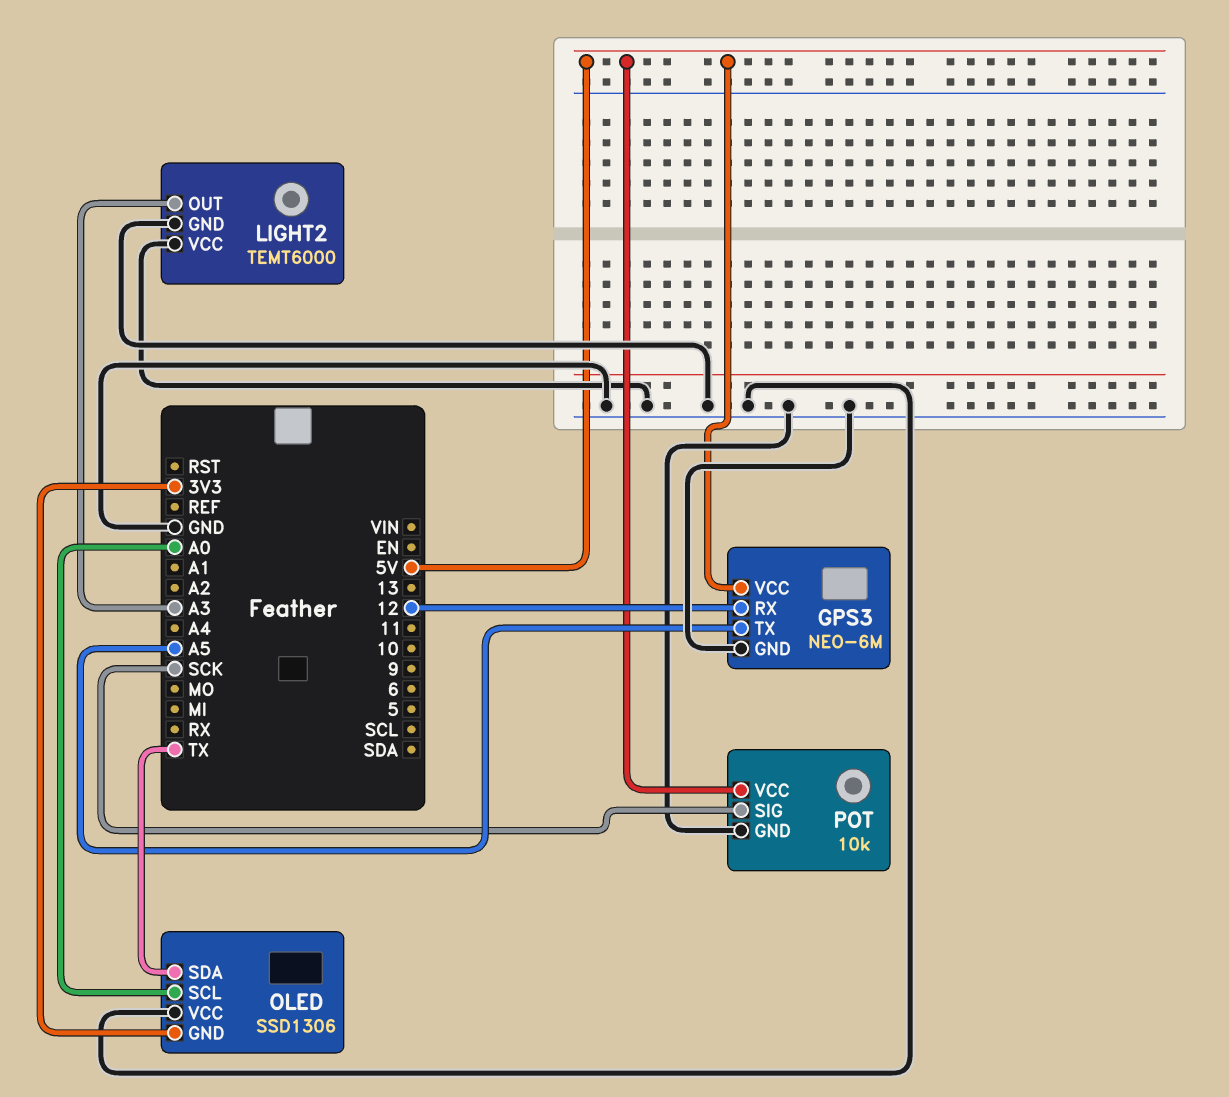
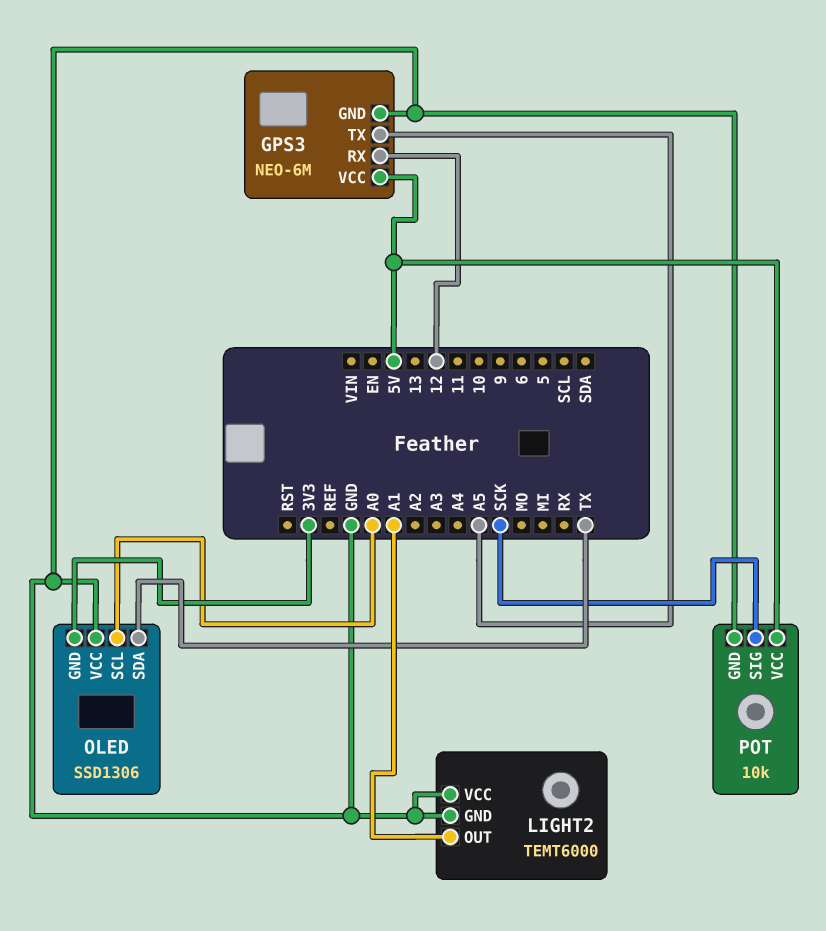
LIGHT2 pin OUT: A3 -> A1

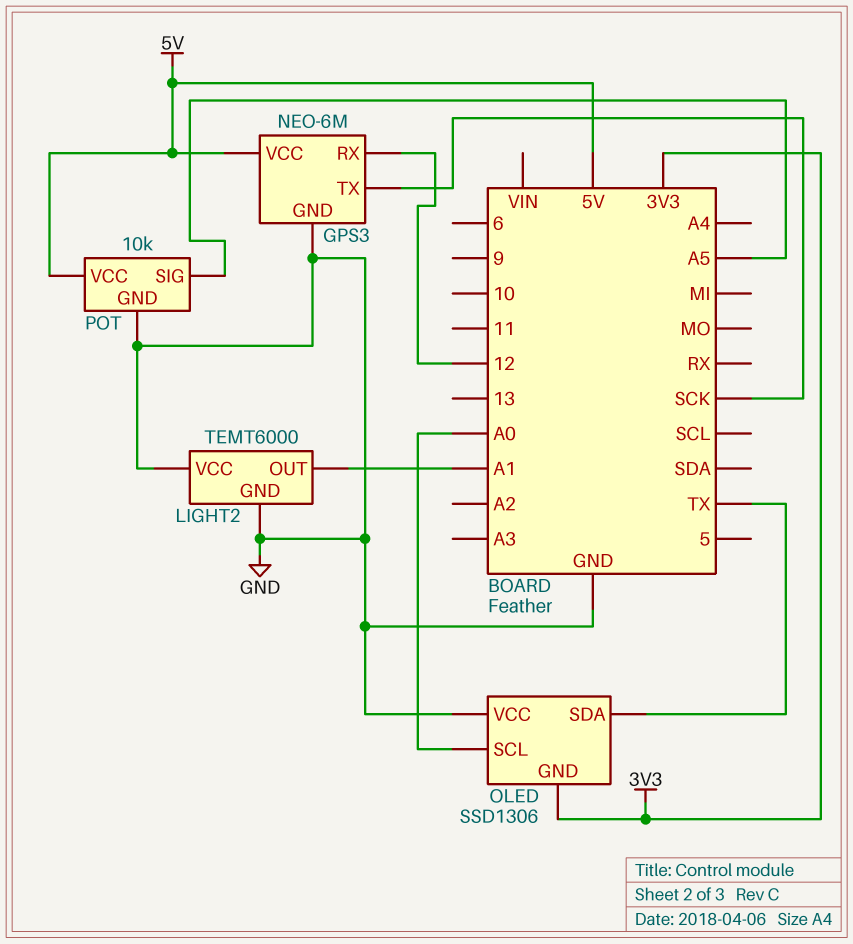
GPS3 pin TX: A5 -> SCK
POT pin SIG: SCK -> A5

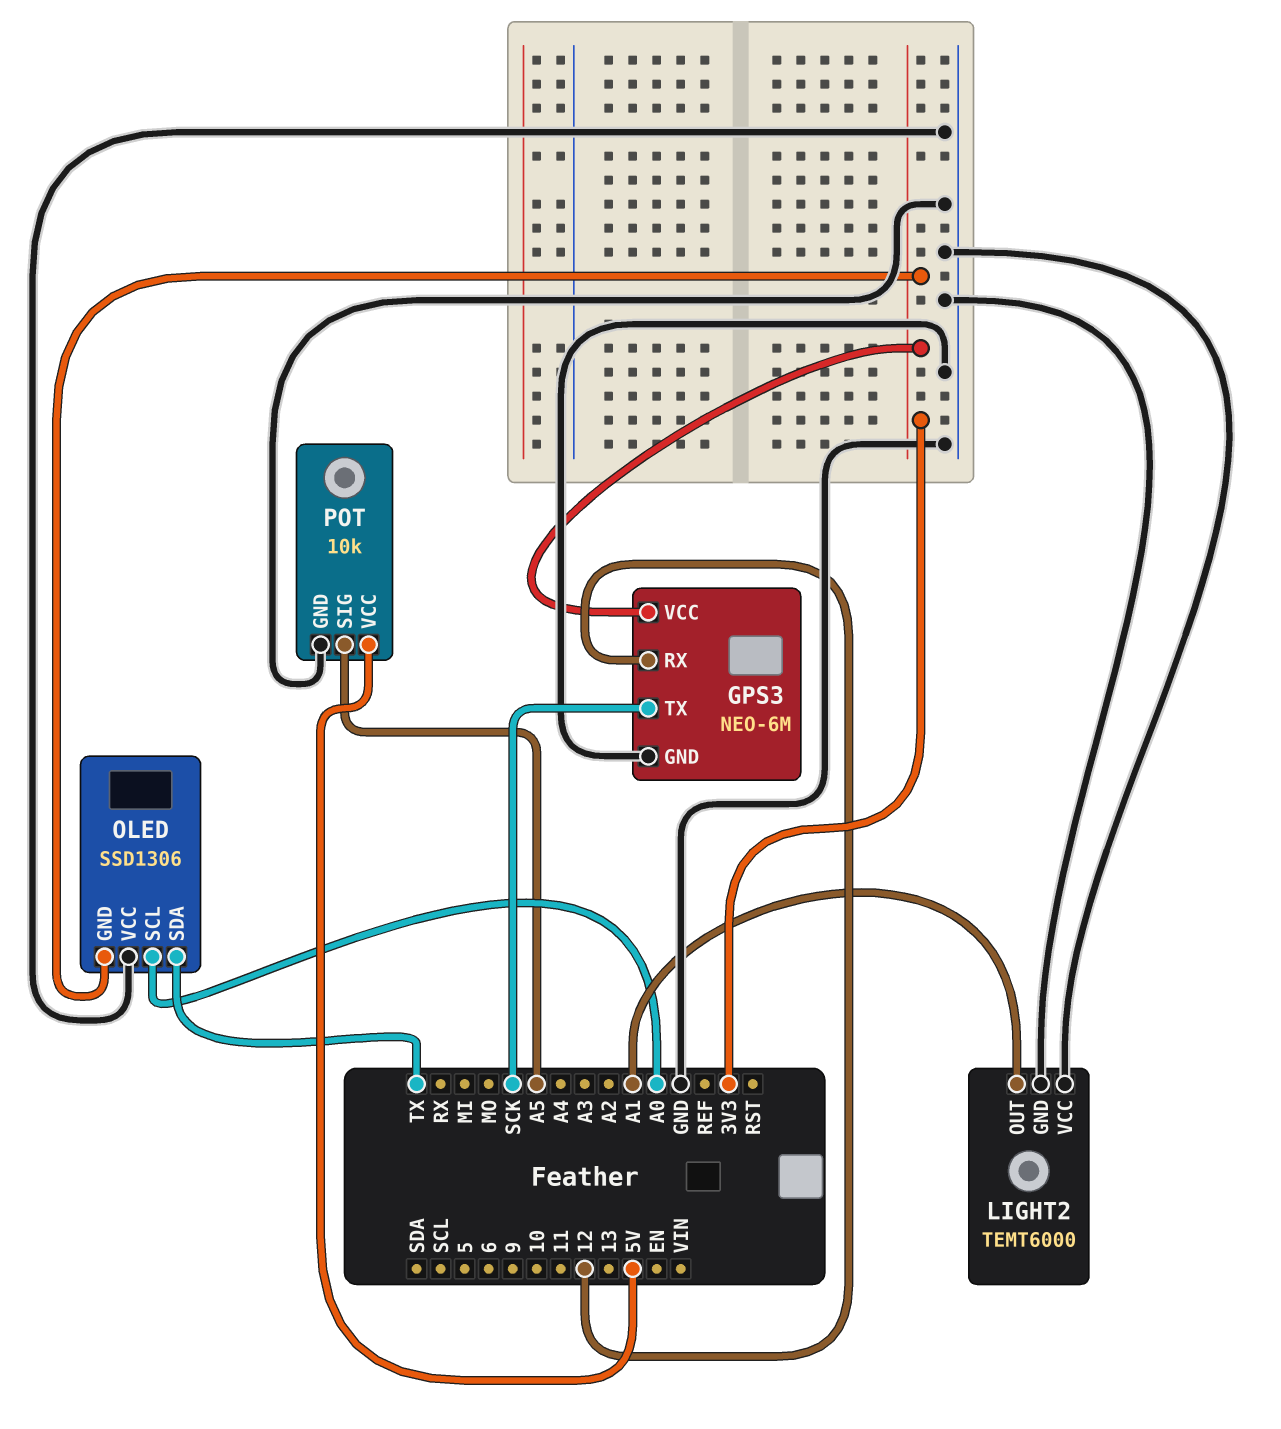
GPS3 pin VCC: 5V -> 3V3

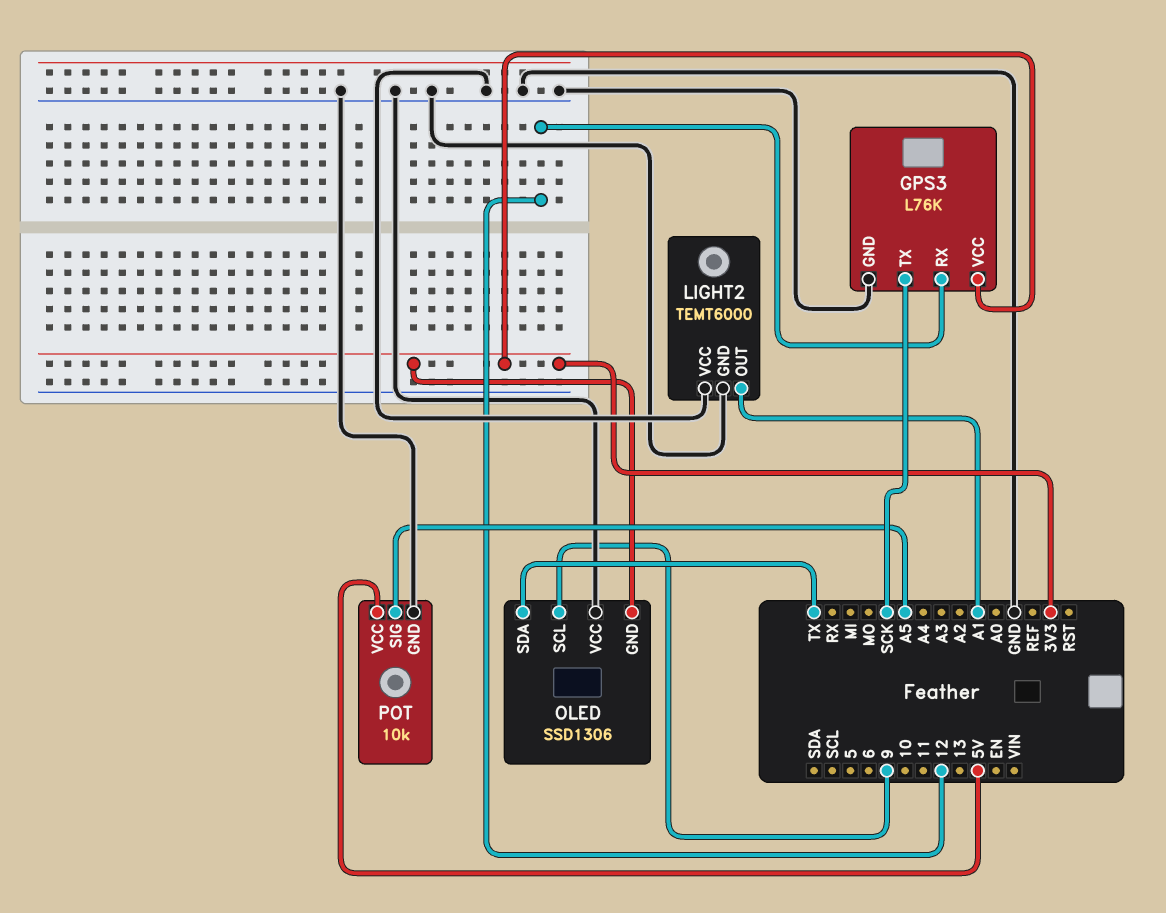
GPS3: NEO-6M -> L76K
OLED pin SCL: A0 -> 9

